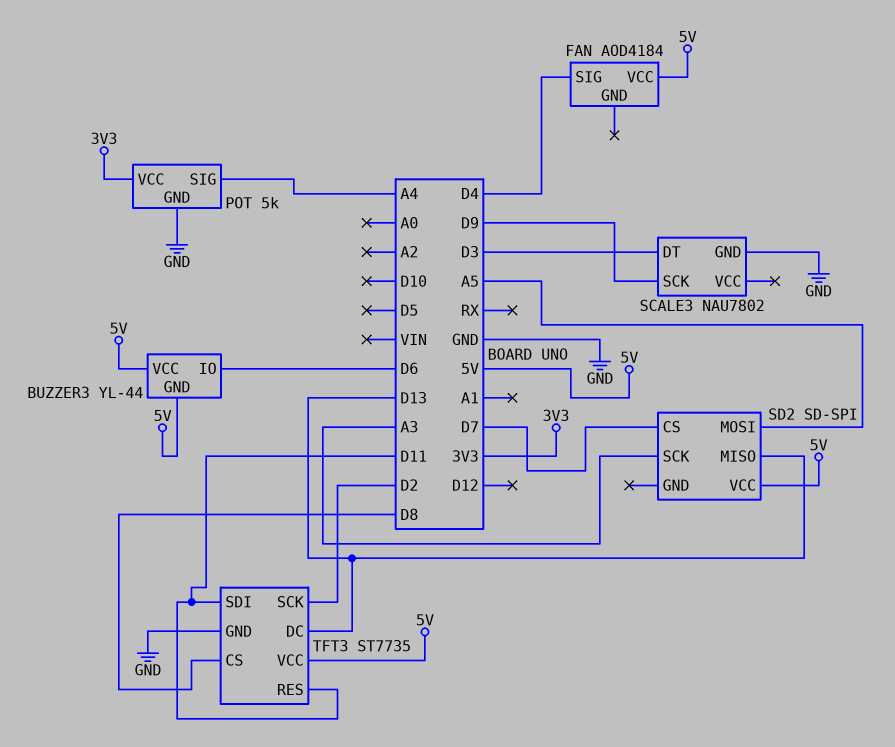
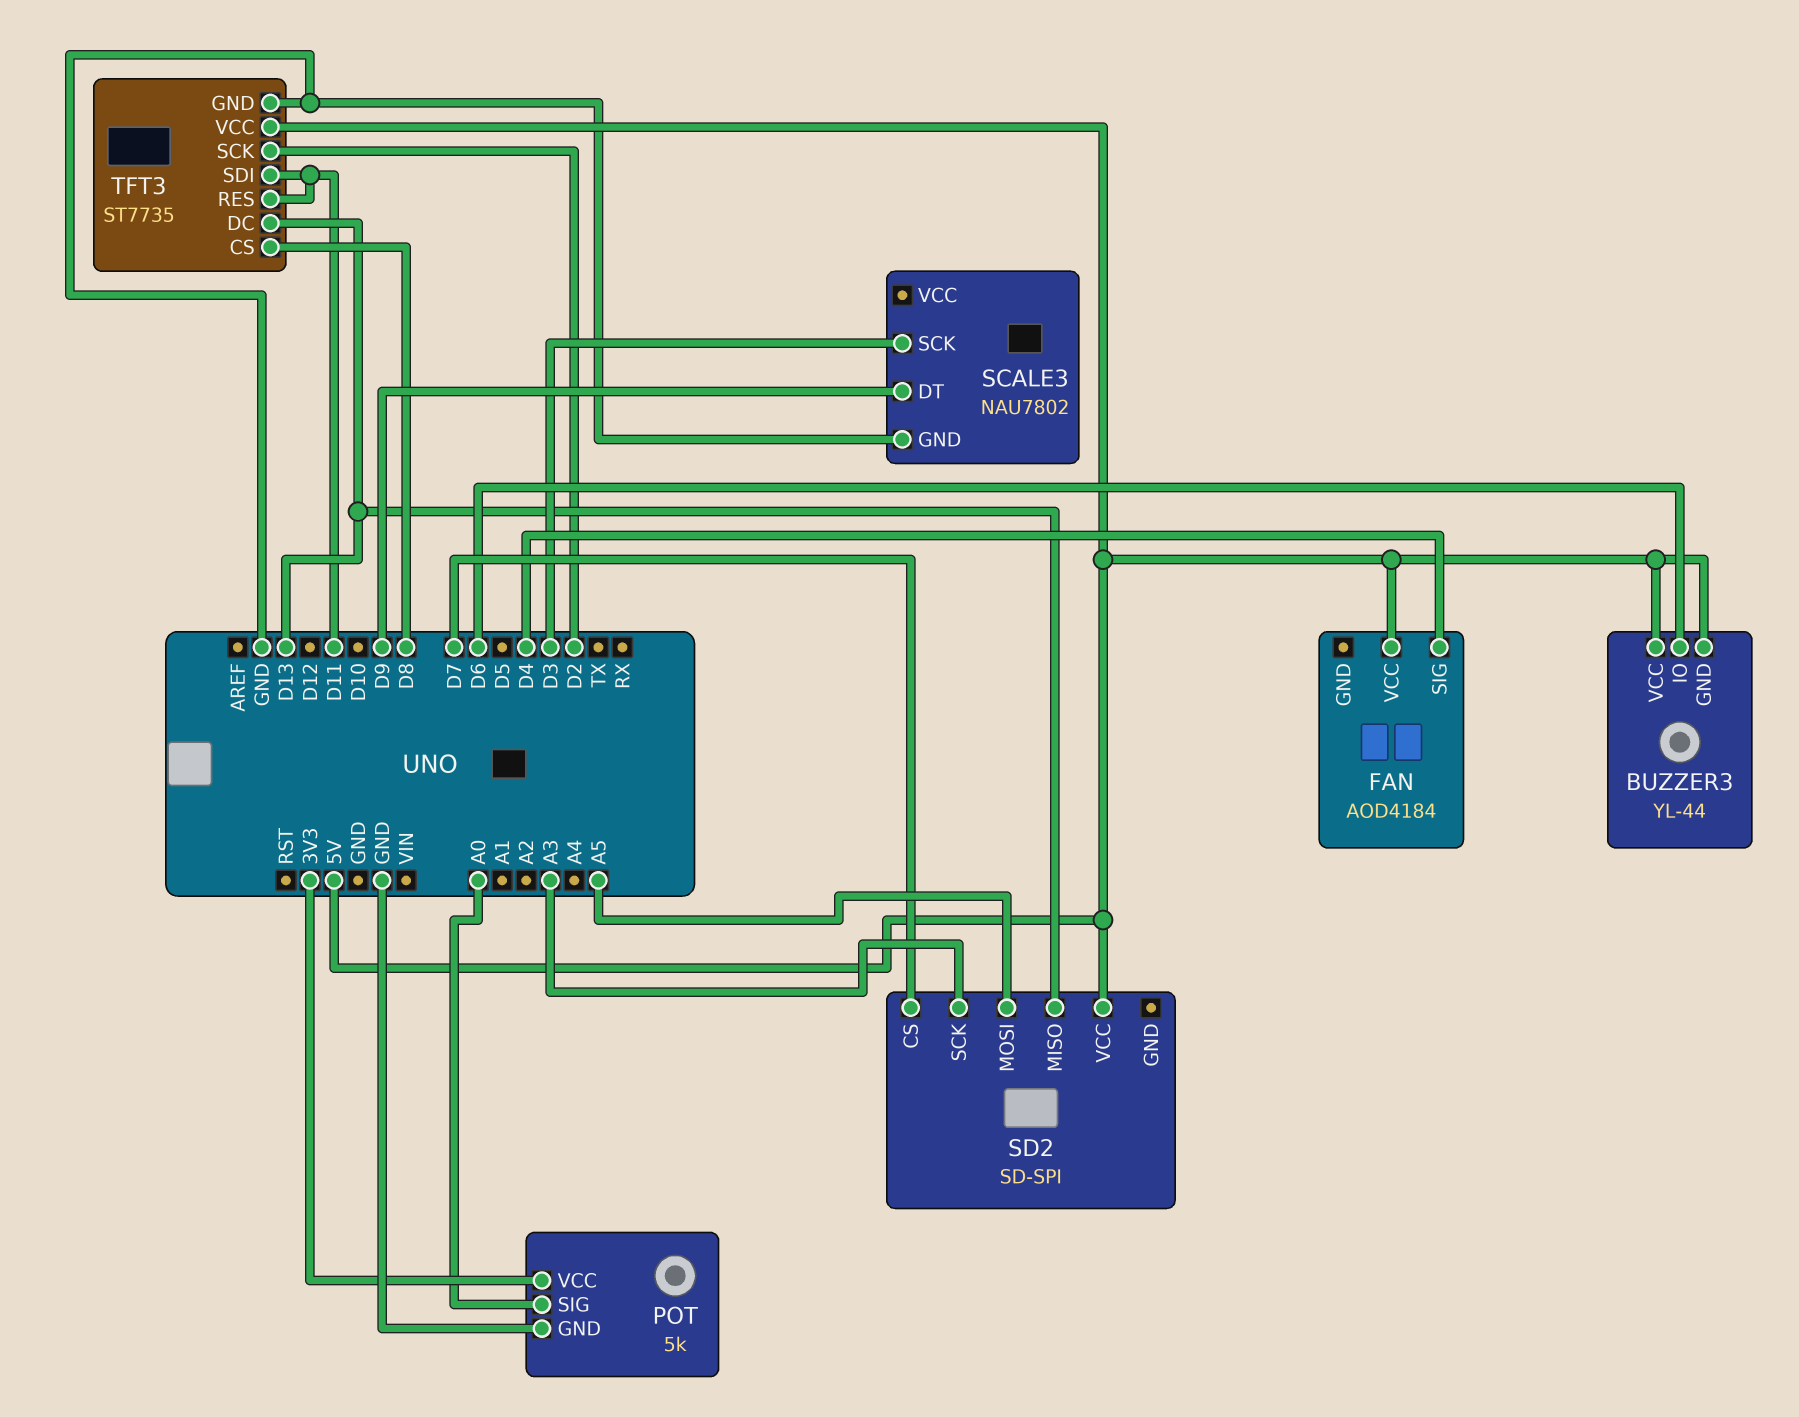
POT pin SIG: A4 -> A0
SCALE3 pin DT: D3 -> D9
SCALE3 pin SCK: D9 -> D3

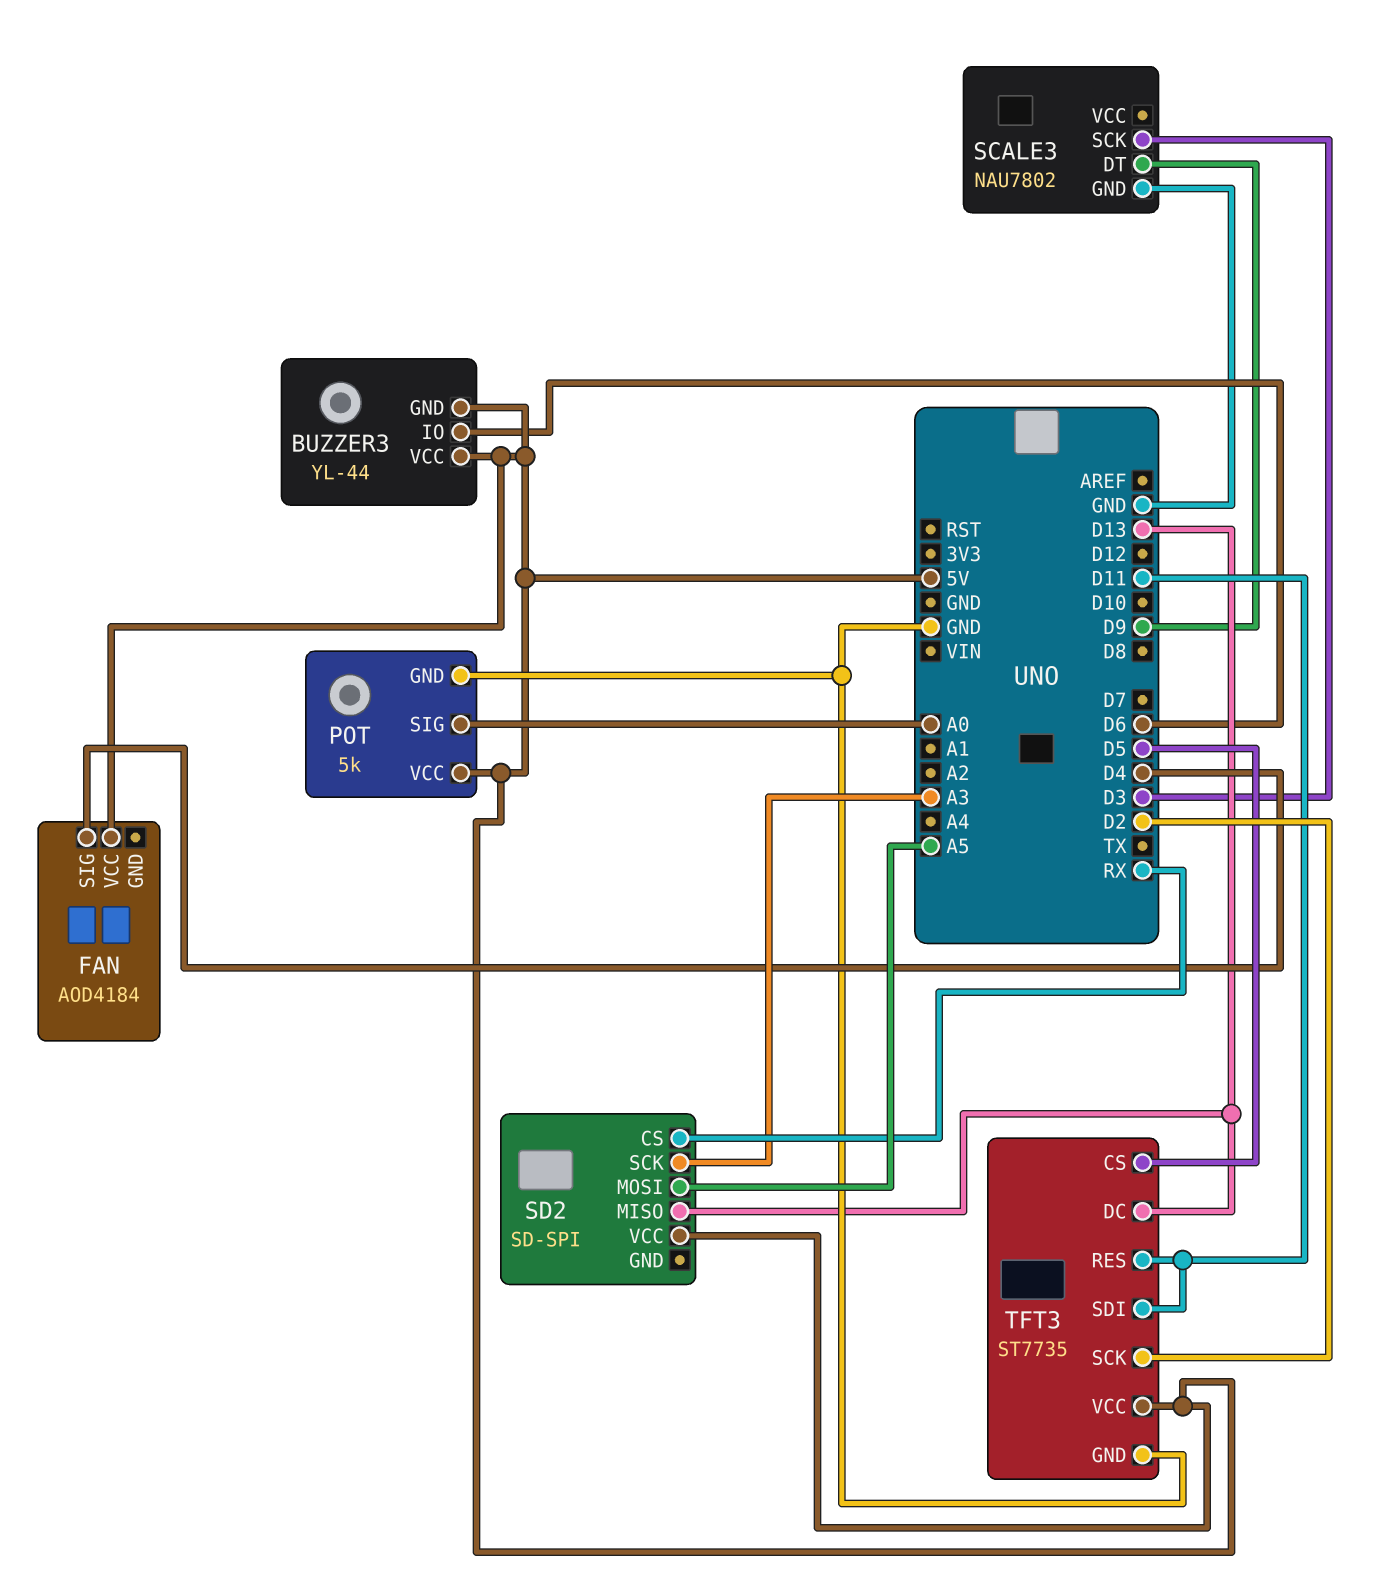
POT pin VCC: 3V3 -> 5V
SD2 pin CS: D7 -> RX
TFT3 pin CS: D8 -> D5

